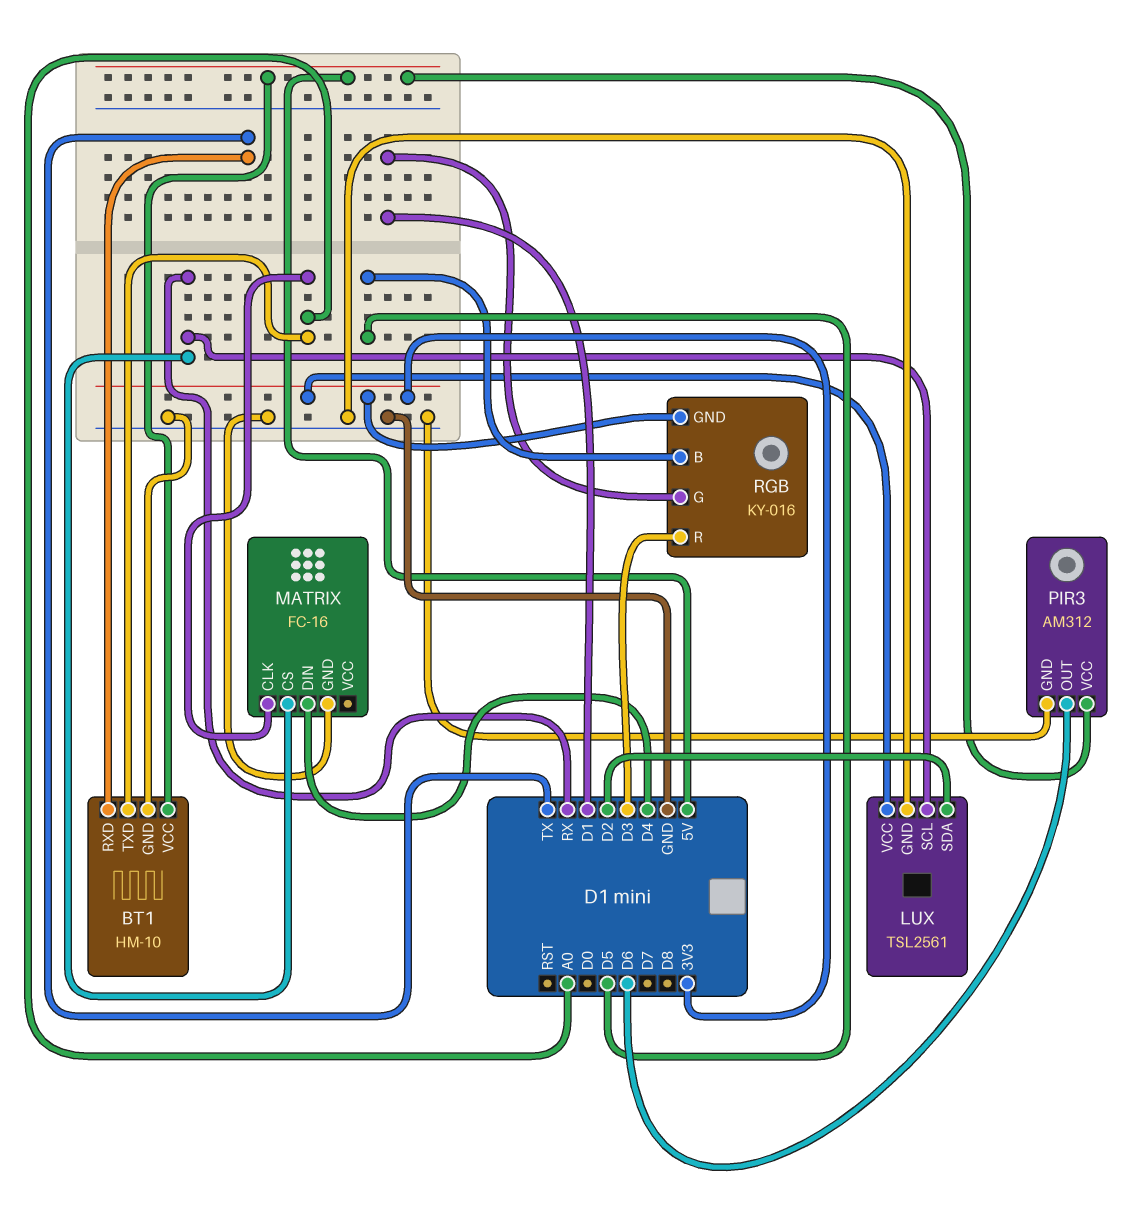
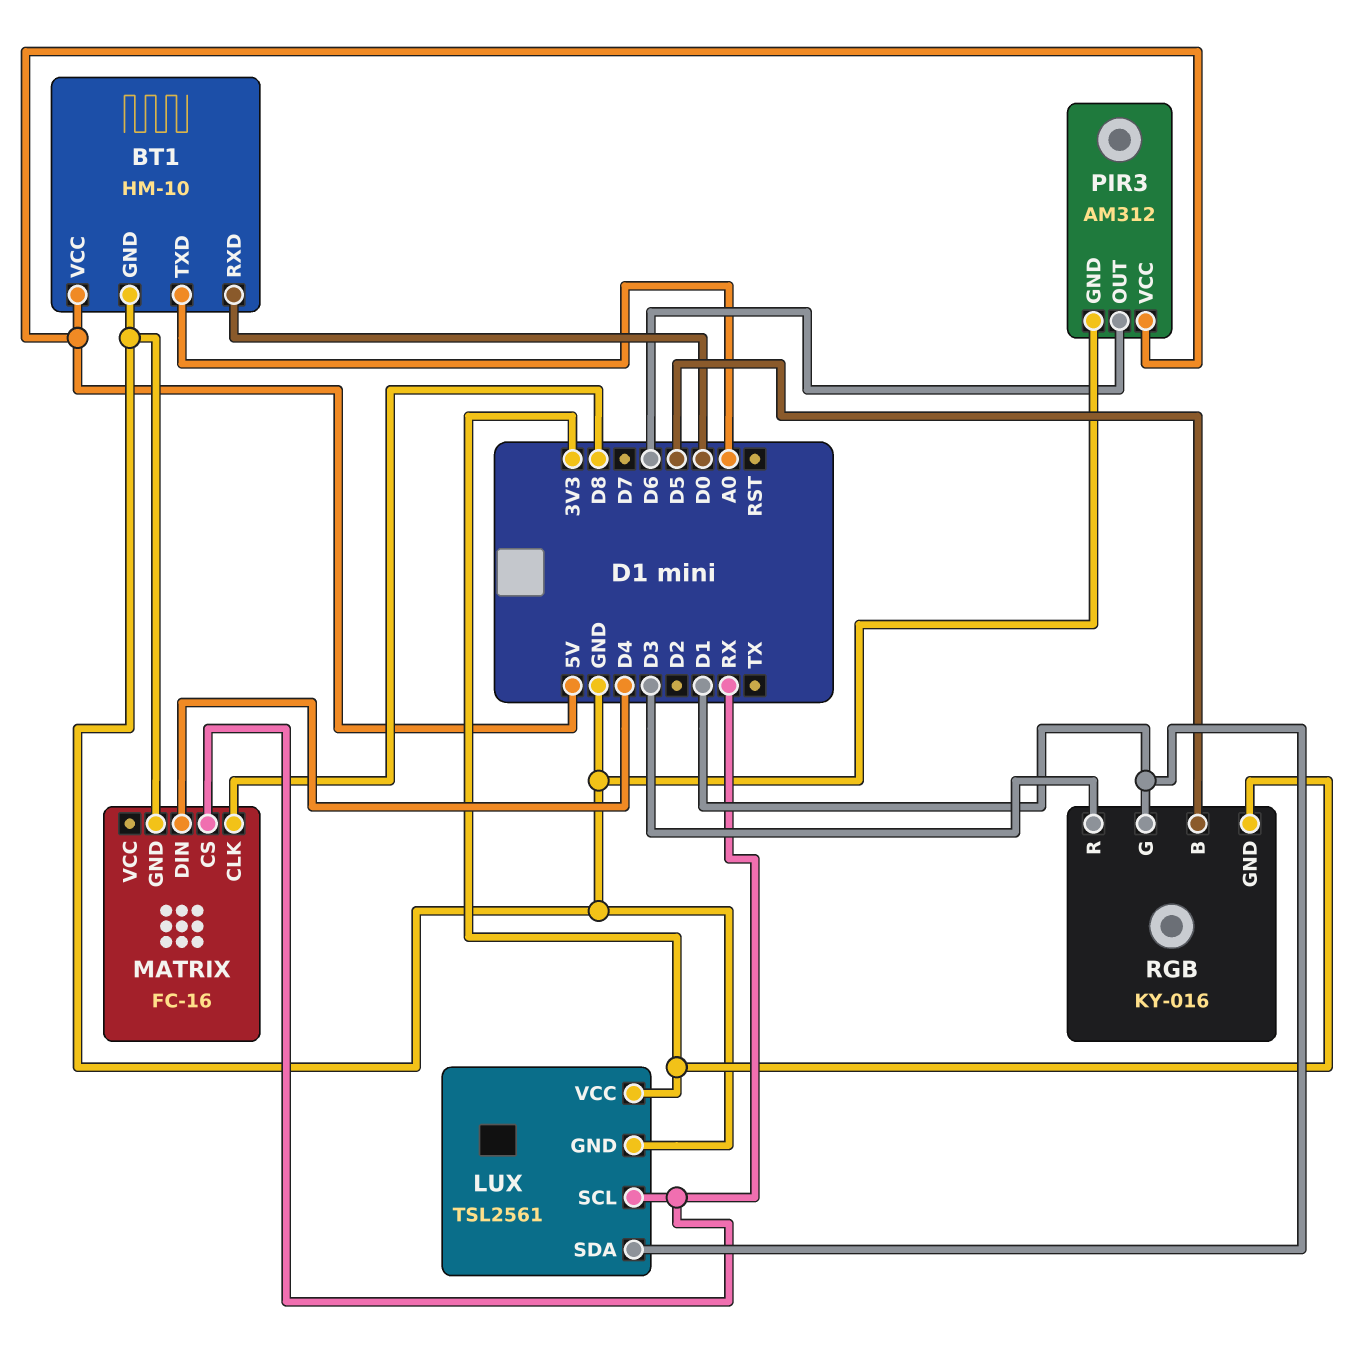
BT1 pin RXD: TX -> D0
LUX pin SDA: D2 -> D1
MATRIX pin CLK: A0 -> D8

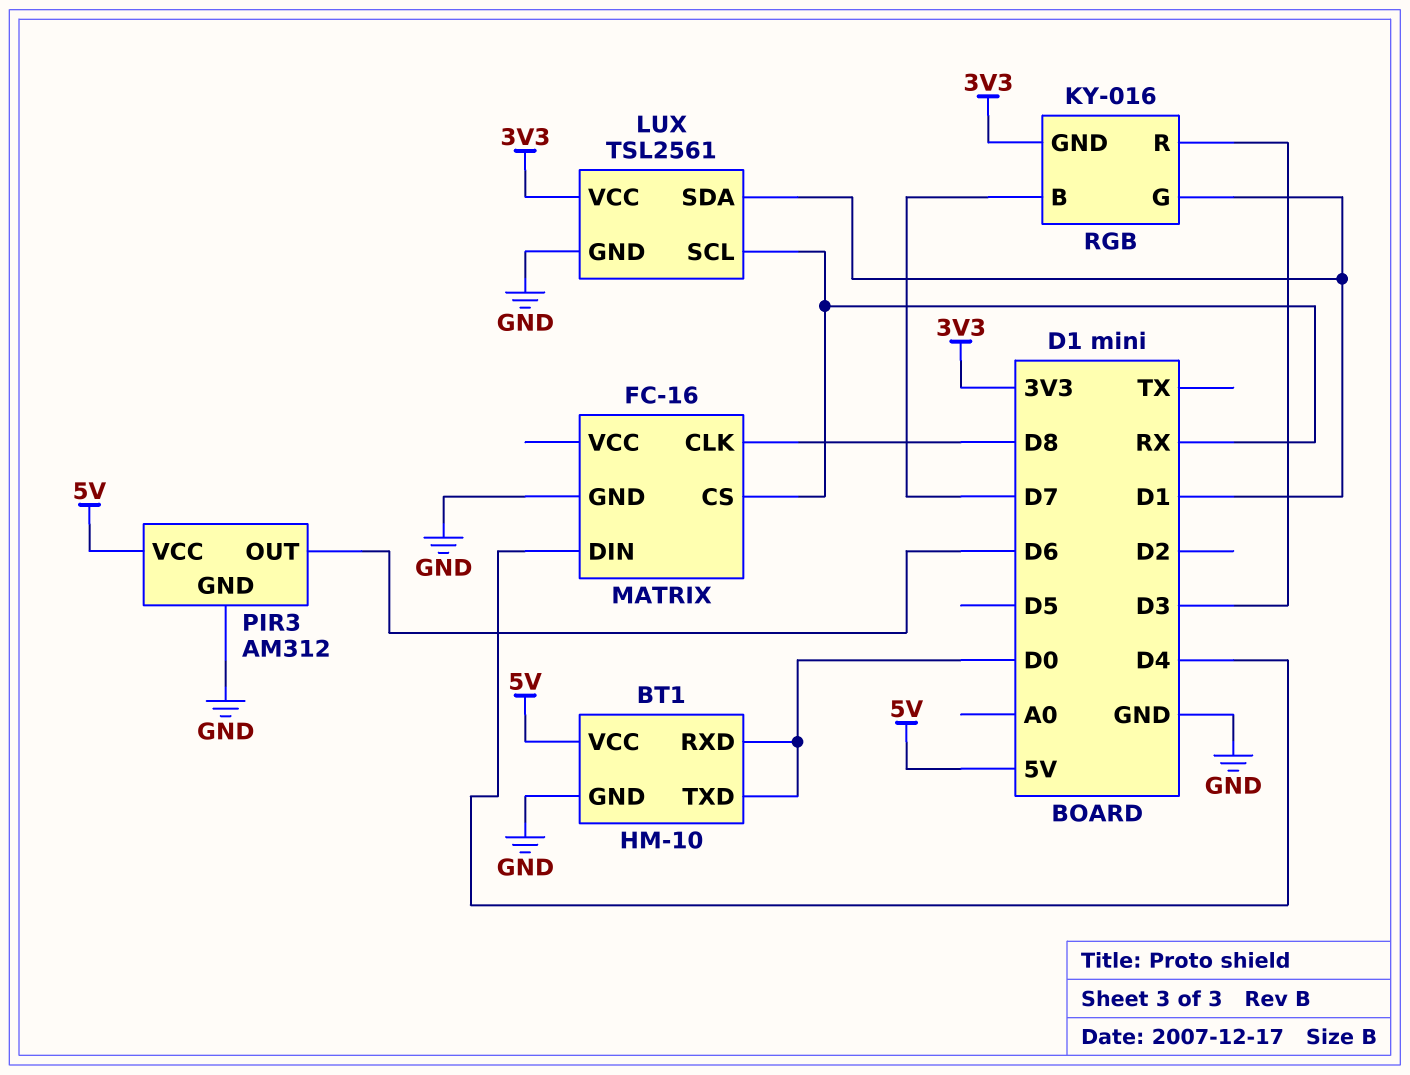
BT1 pin TXD: A0 -> D0
RGB pin B: D5 -> D7

